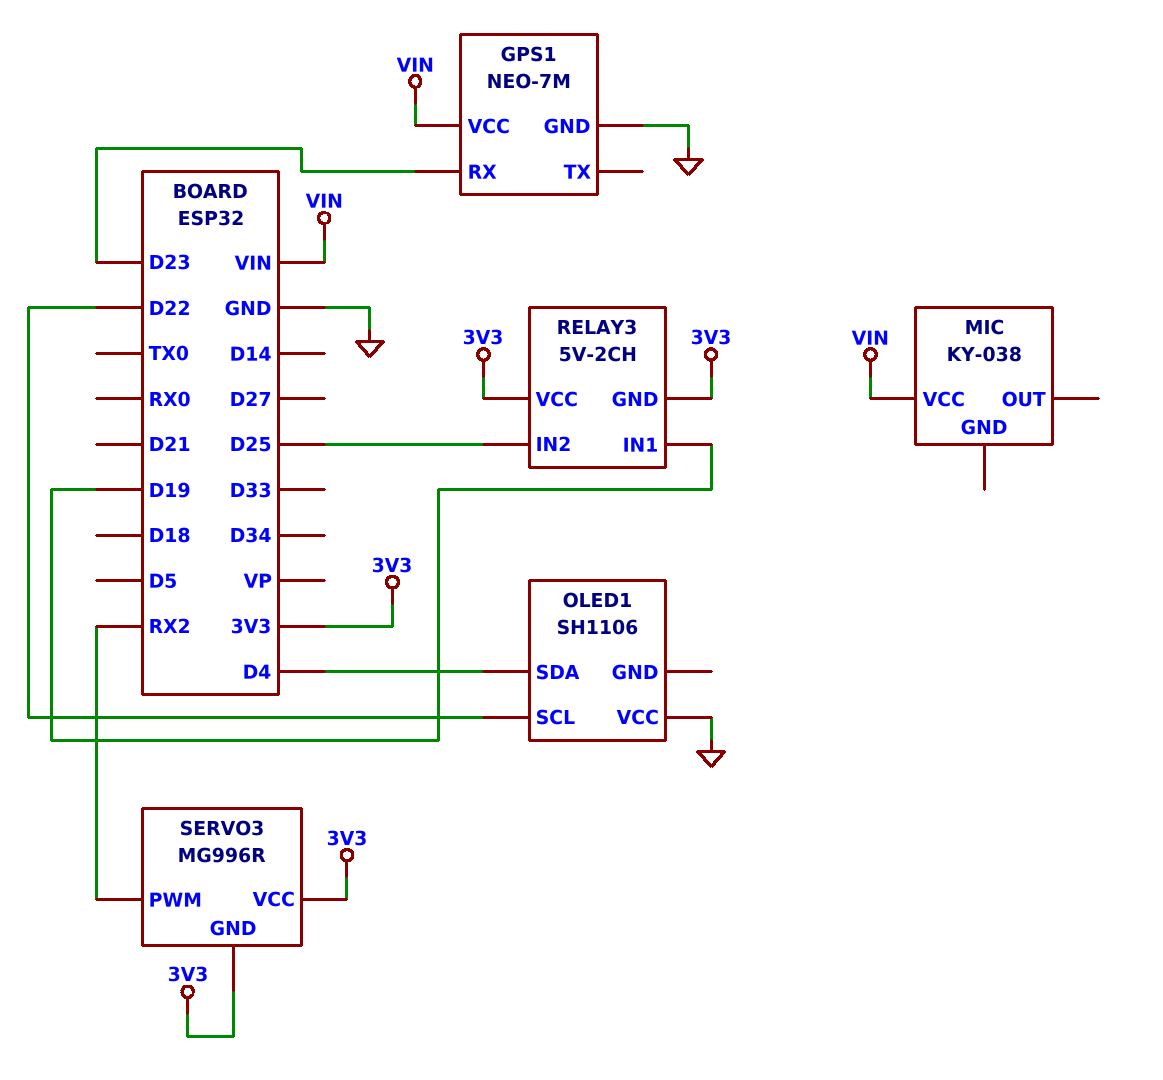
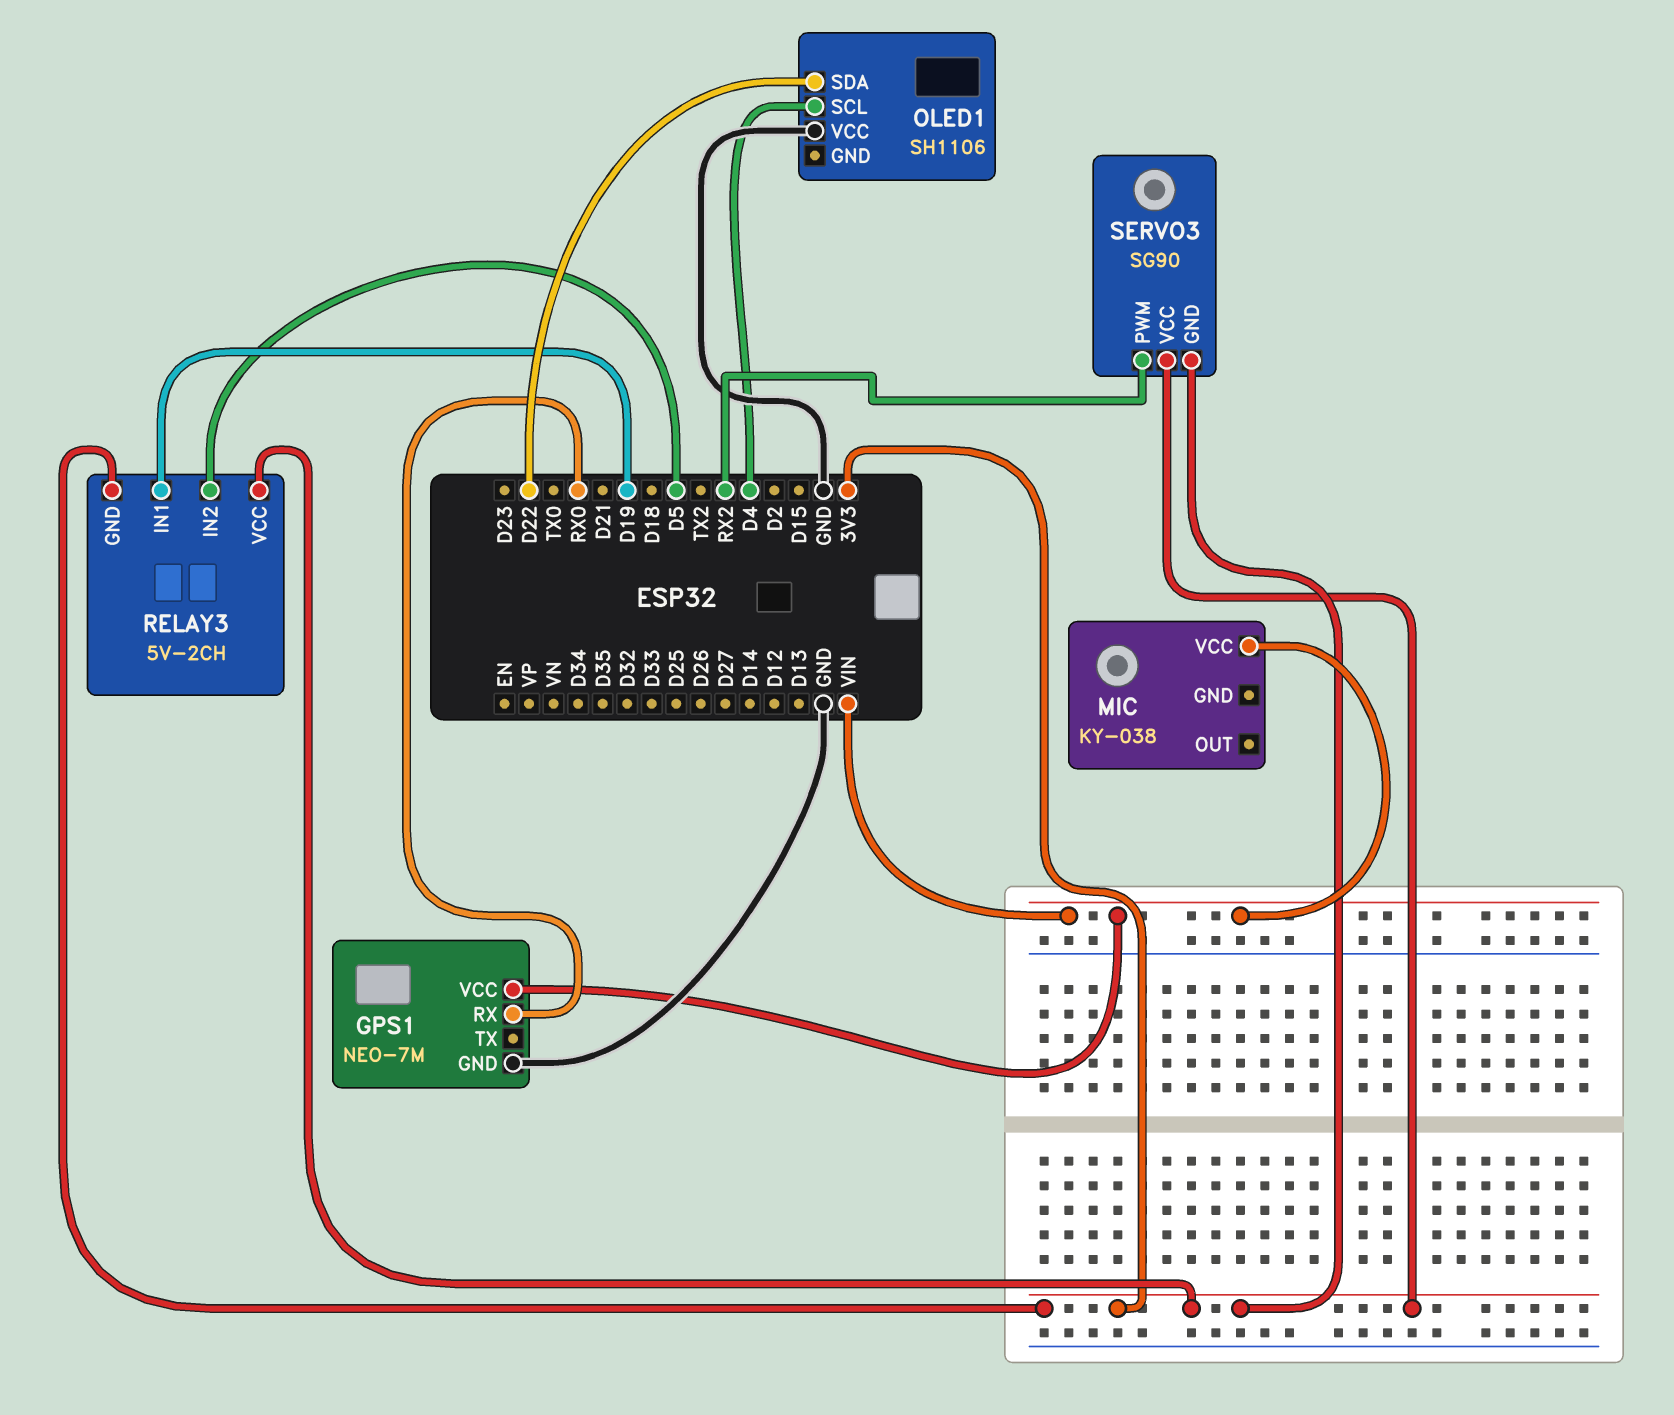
GPS1 pin RX: D23 -> RX0
OLED1 pin SCL: D22 -> D4
OLED1 pin SDA: D4 -> D22
RELAY3 pin IN2: D25 -> D5
SERVO3: MG996R -> SG90

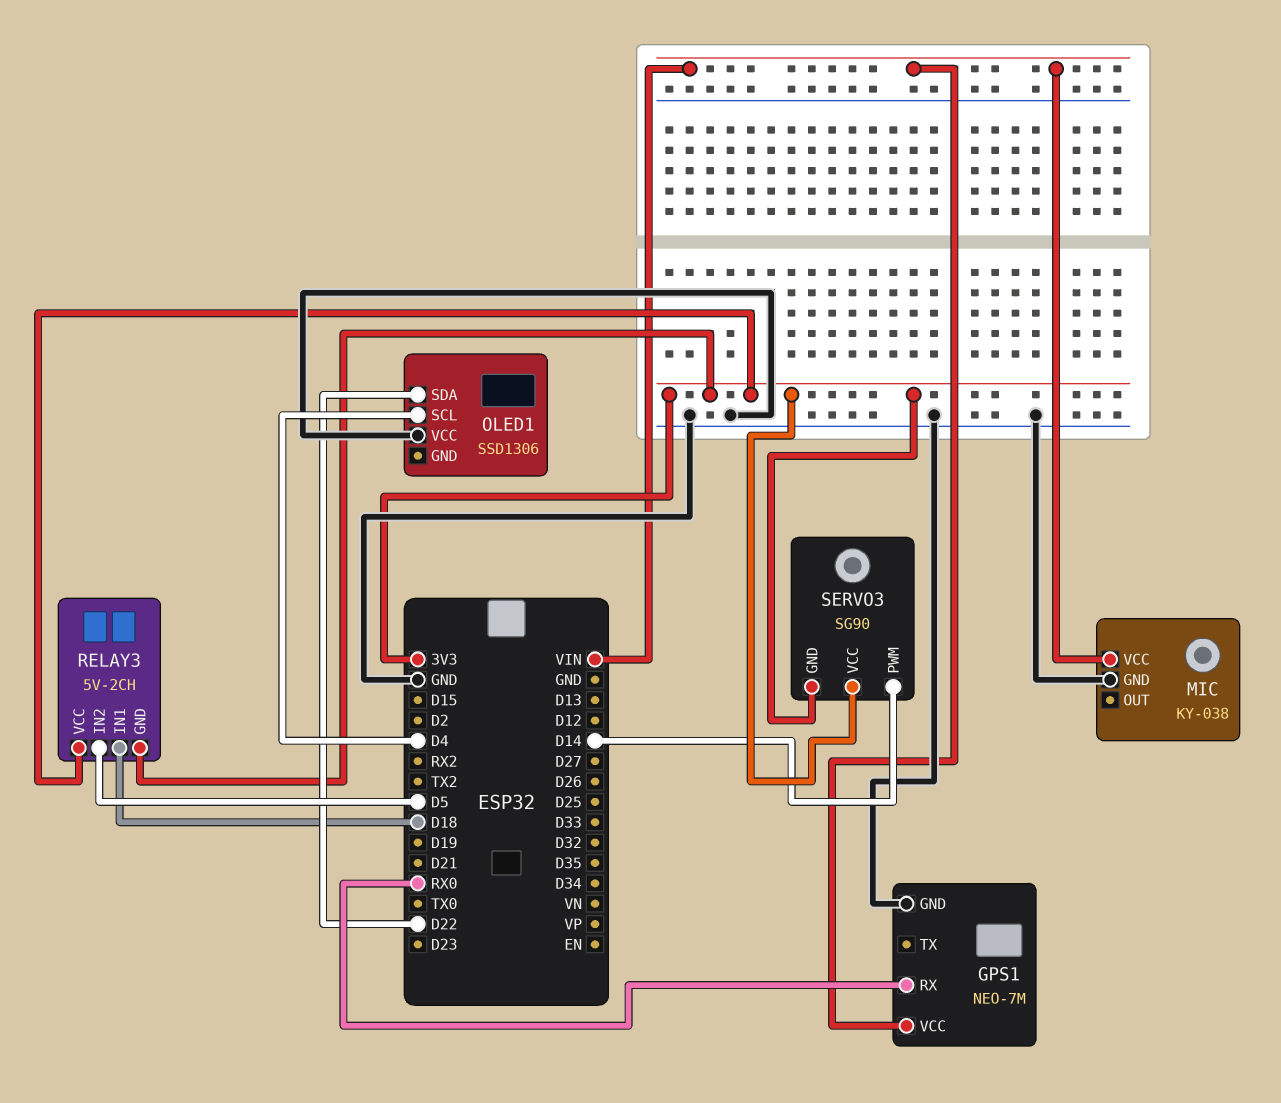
MIC pin GND: none -> GND
OLED1: SH1106 -> SSD1306
RELAY3 pin IN1: D19 -> D18
SERVO3 pin PWM: RX2 -> D14

